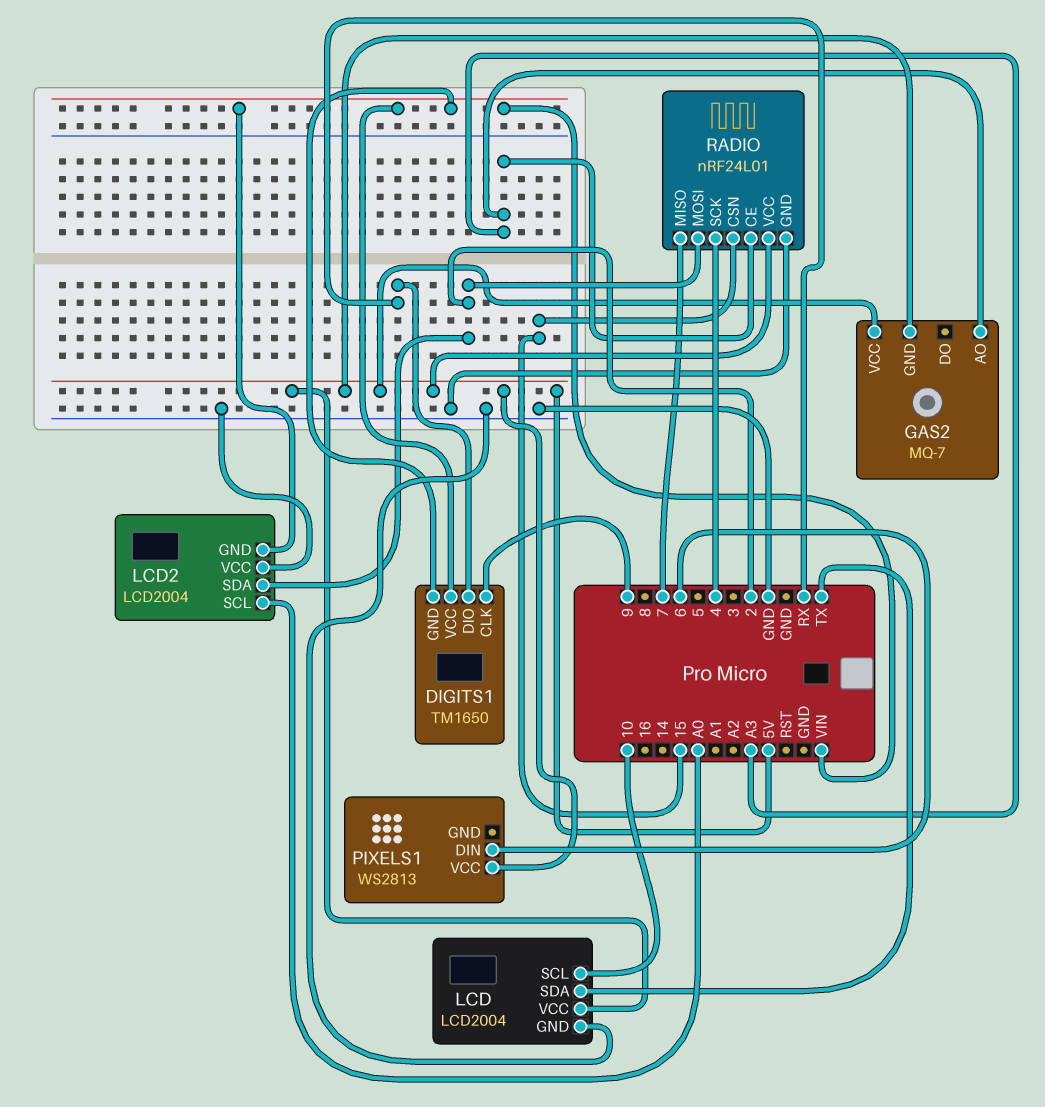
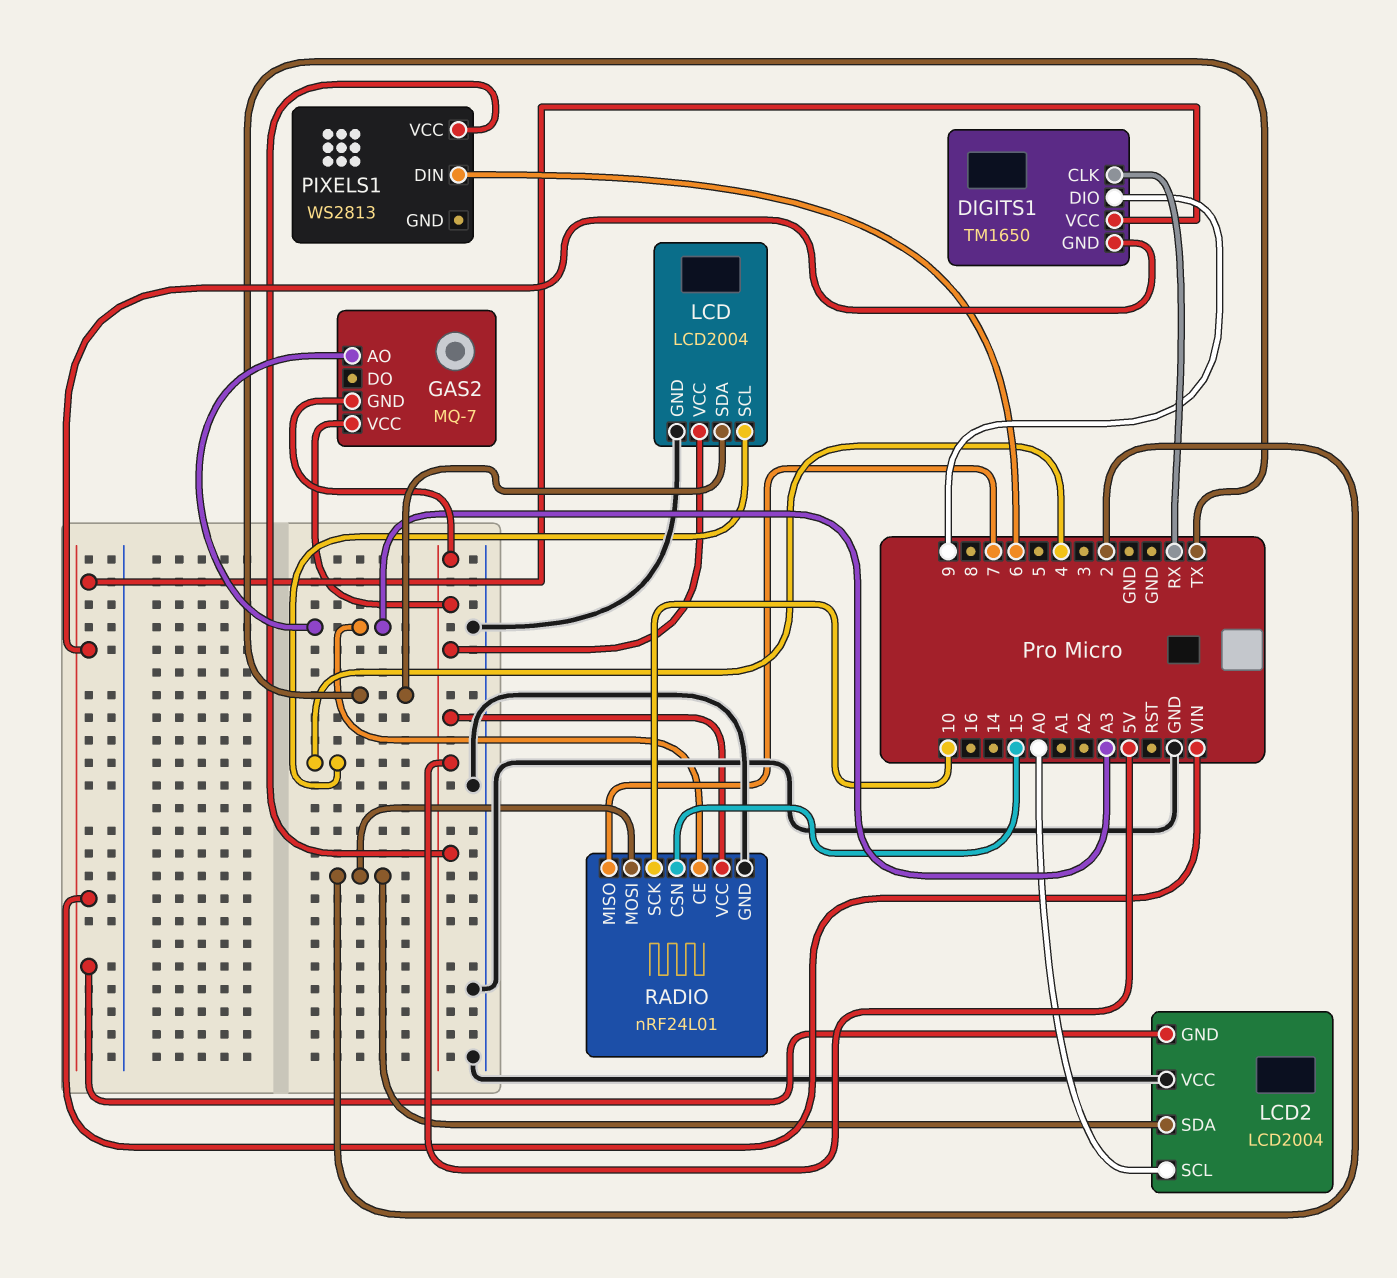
DIGITS1 pin CLK: 9 -> RX
DIGITS1 pin DIO: RX -> 9
LCD pin SCL: 10 -> 4
RADIO pin SCK: 4 -> 10

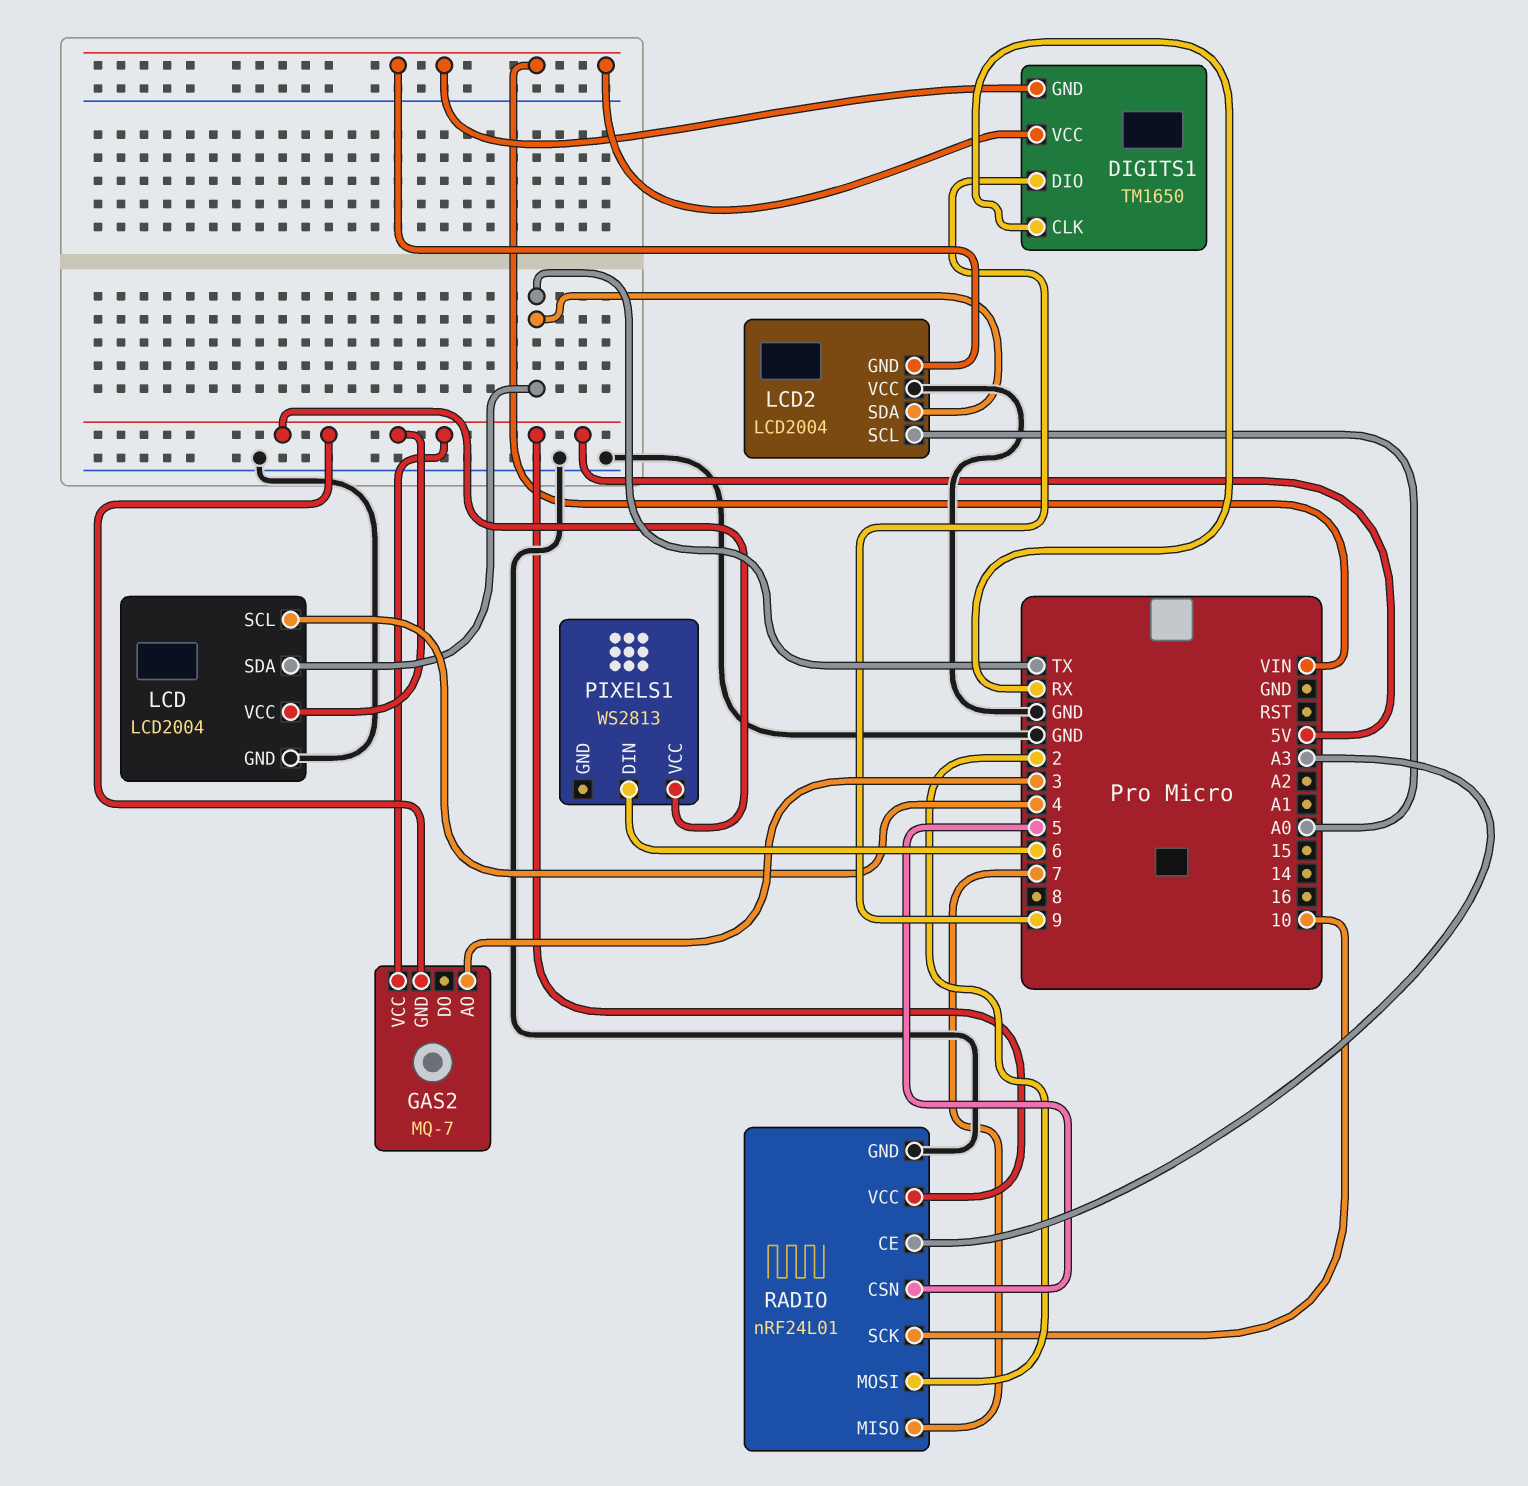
GAS2 pin AO: A3 -> 3
LCD2 pin SDA: 2 -> TX
RADIO pin CSN: 15 -> 5

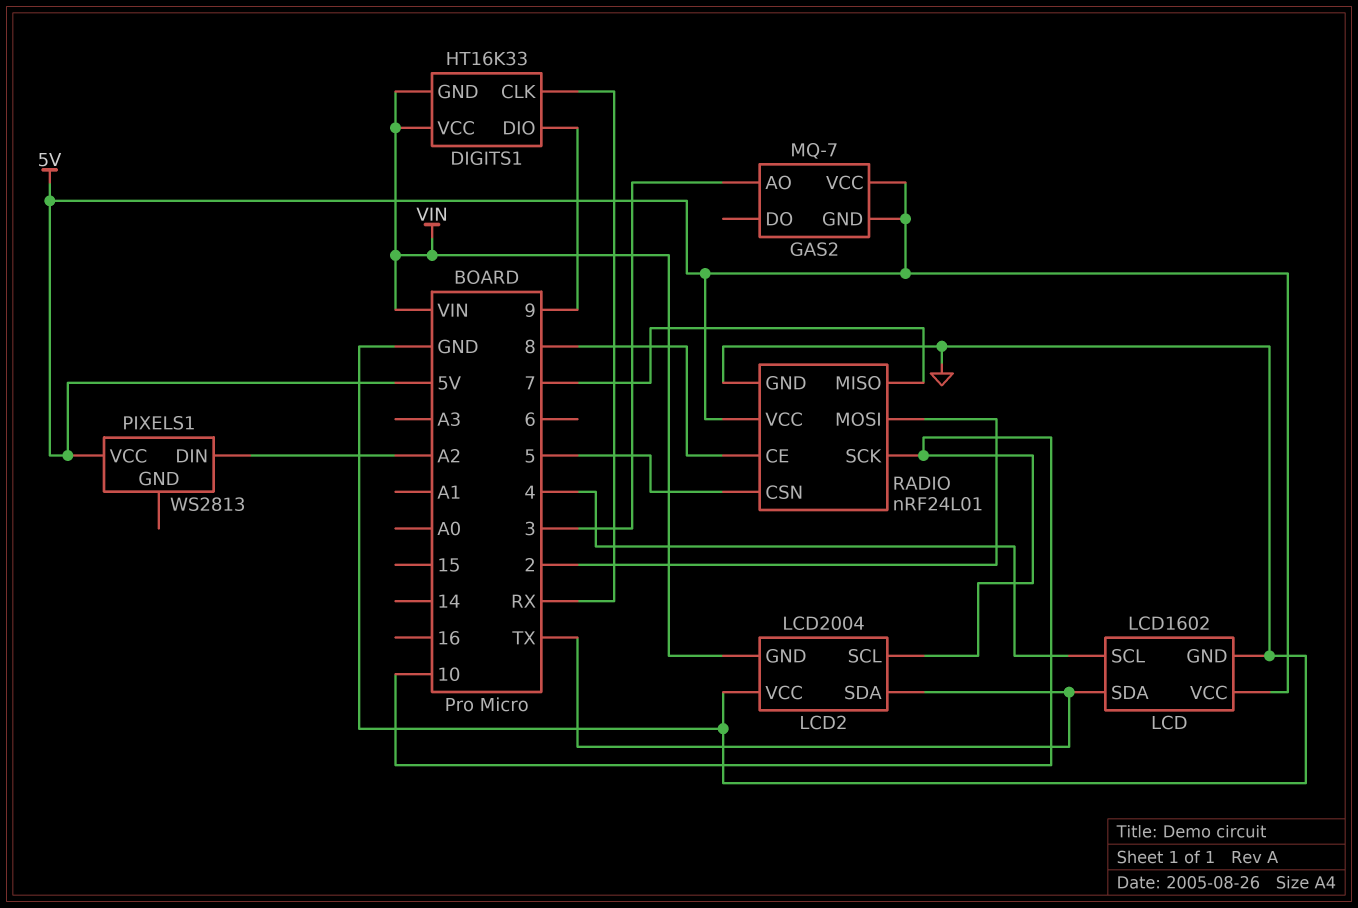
DIGITS1: TM1650 -> HT16K33
LCD: LCD2004 -> LCD1602
LCD2 pin SCL: A0 -> 10
PIXELS1 pin DIN: 6 -> A2
RADIO pin CE: A3 -> 8

